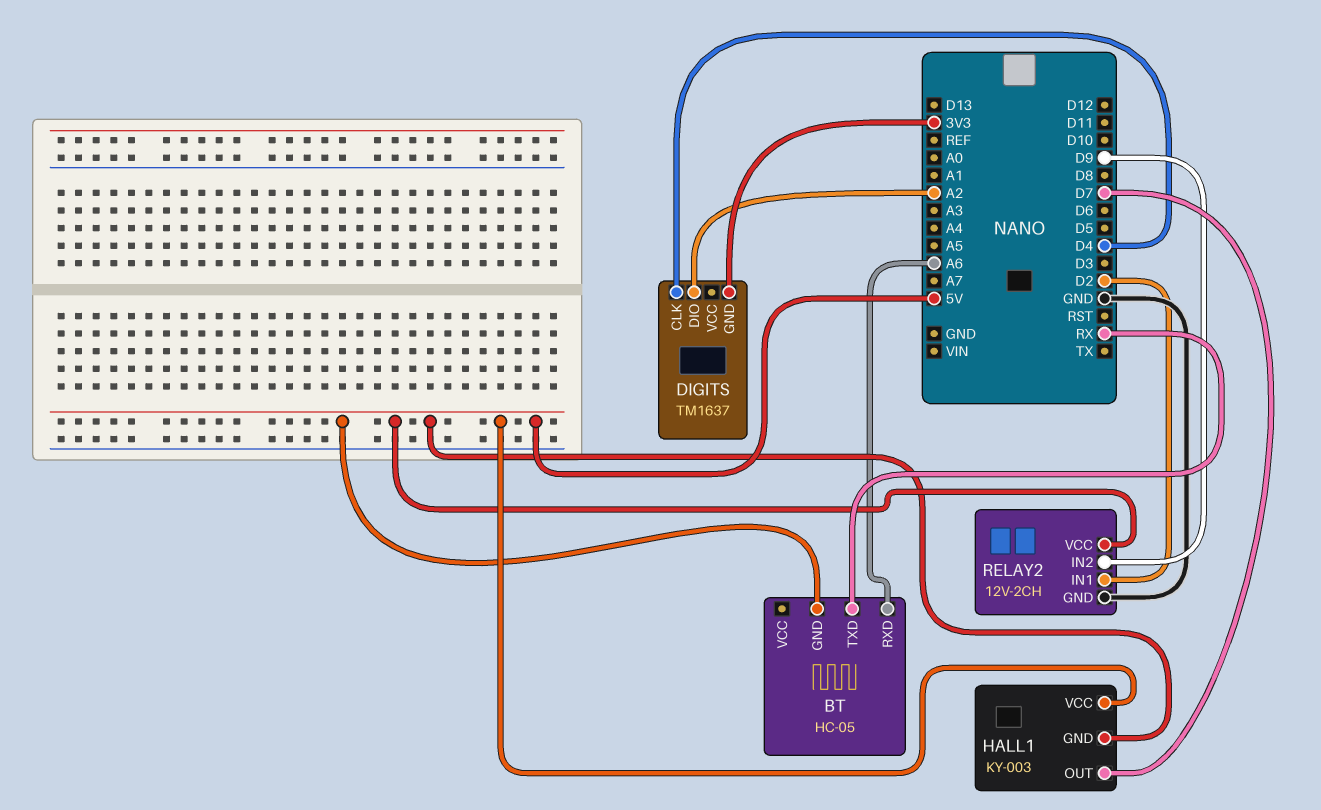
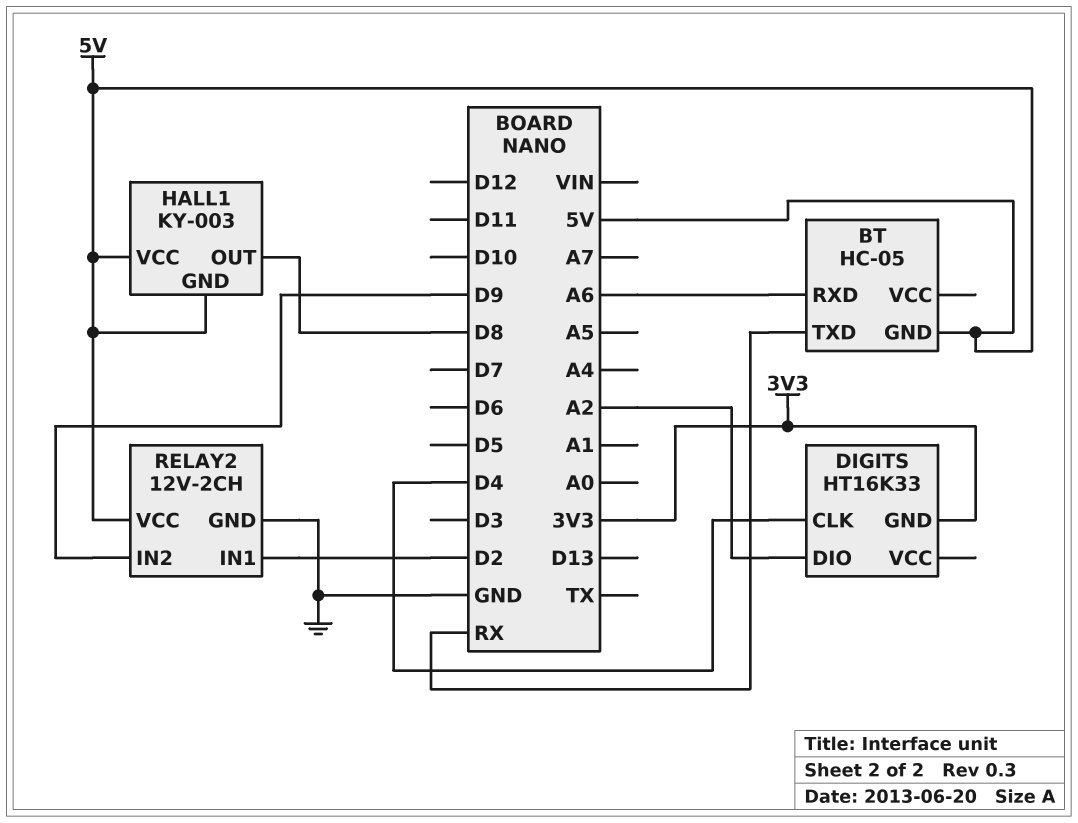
DIGITS: TM1637 -> HT16K33
HALL1 pin OUT: D7 -> D8

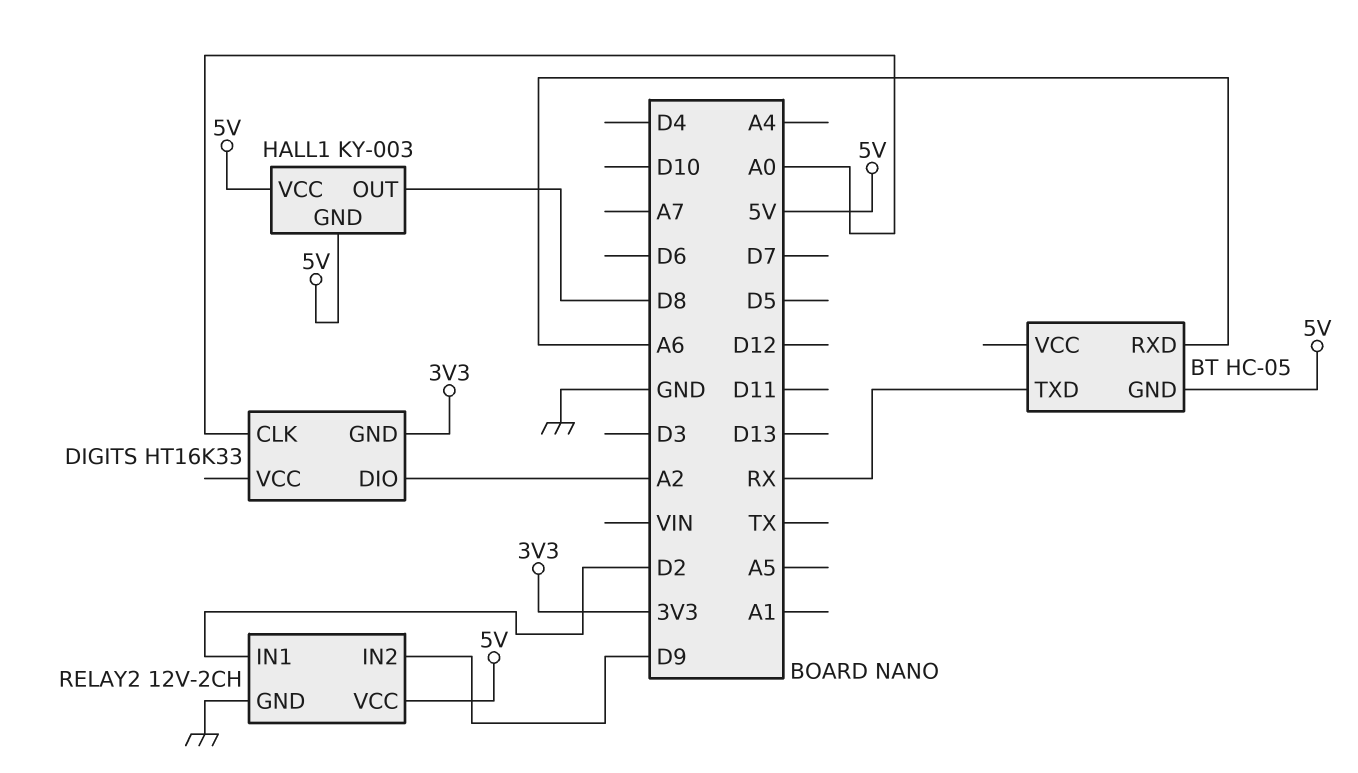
DIGITS pin CLK: D4 -> A0

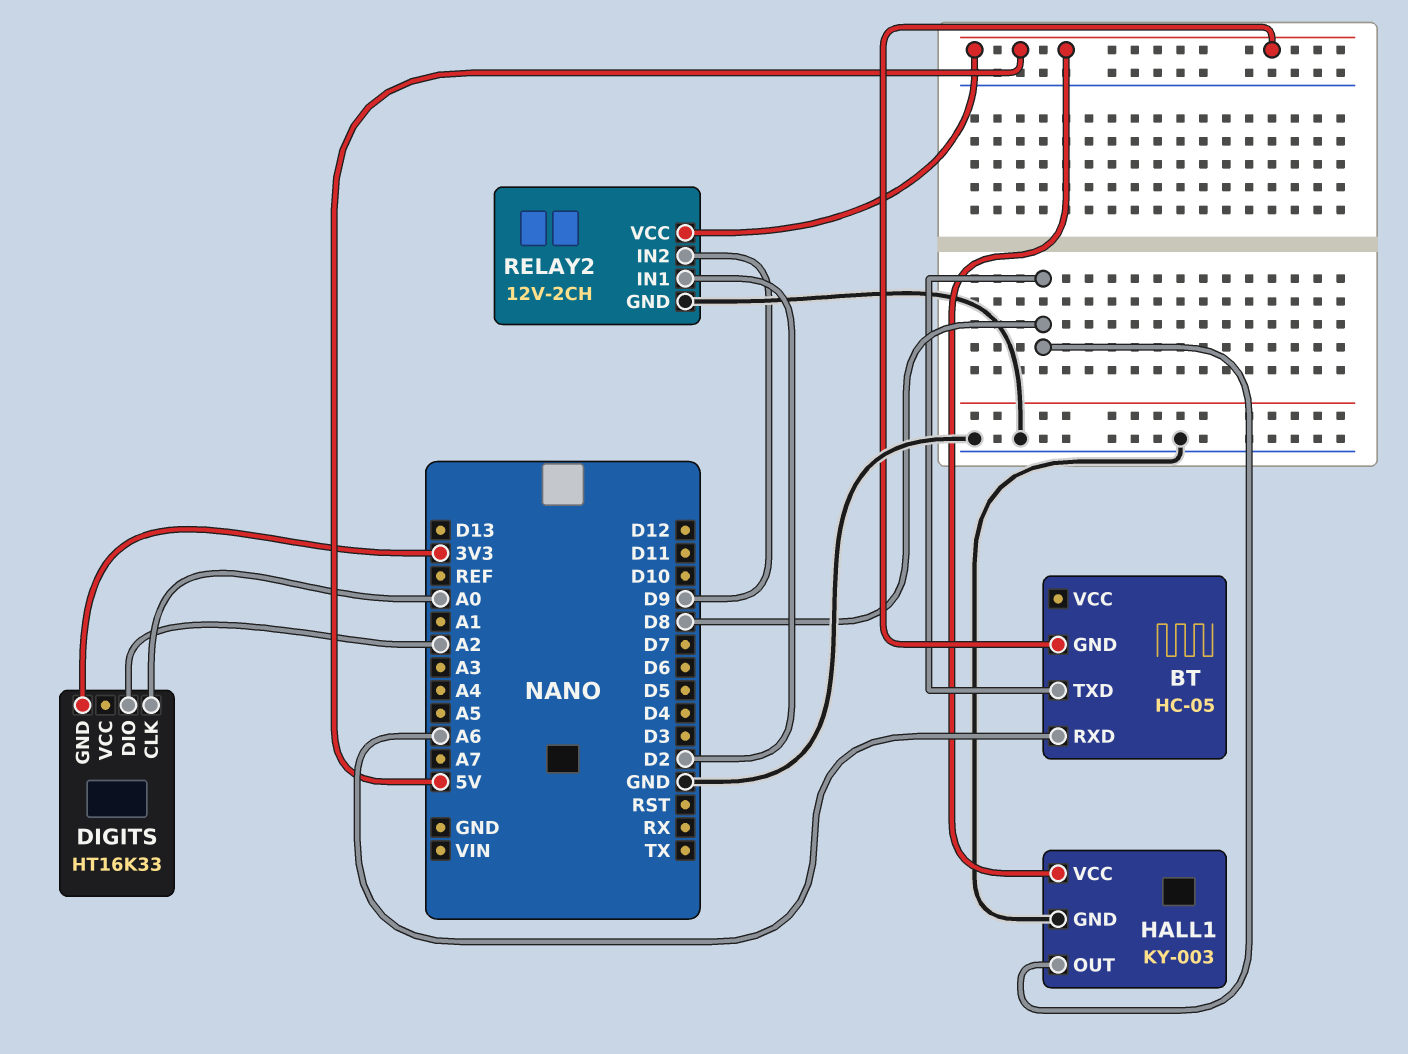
BT pin TXD: RX -> D8
HALL1 pin GND: 5V -> GND

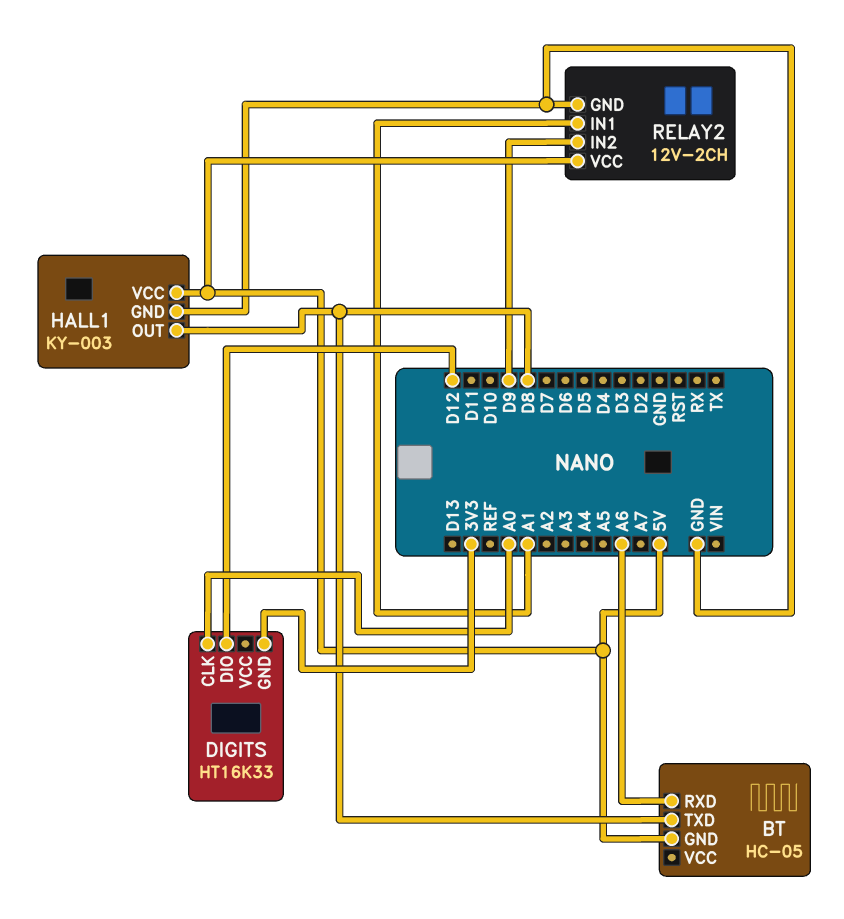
DIGITS pin DIO: A2 -> D12
RELAY2 pin IN1: D2 -> A1

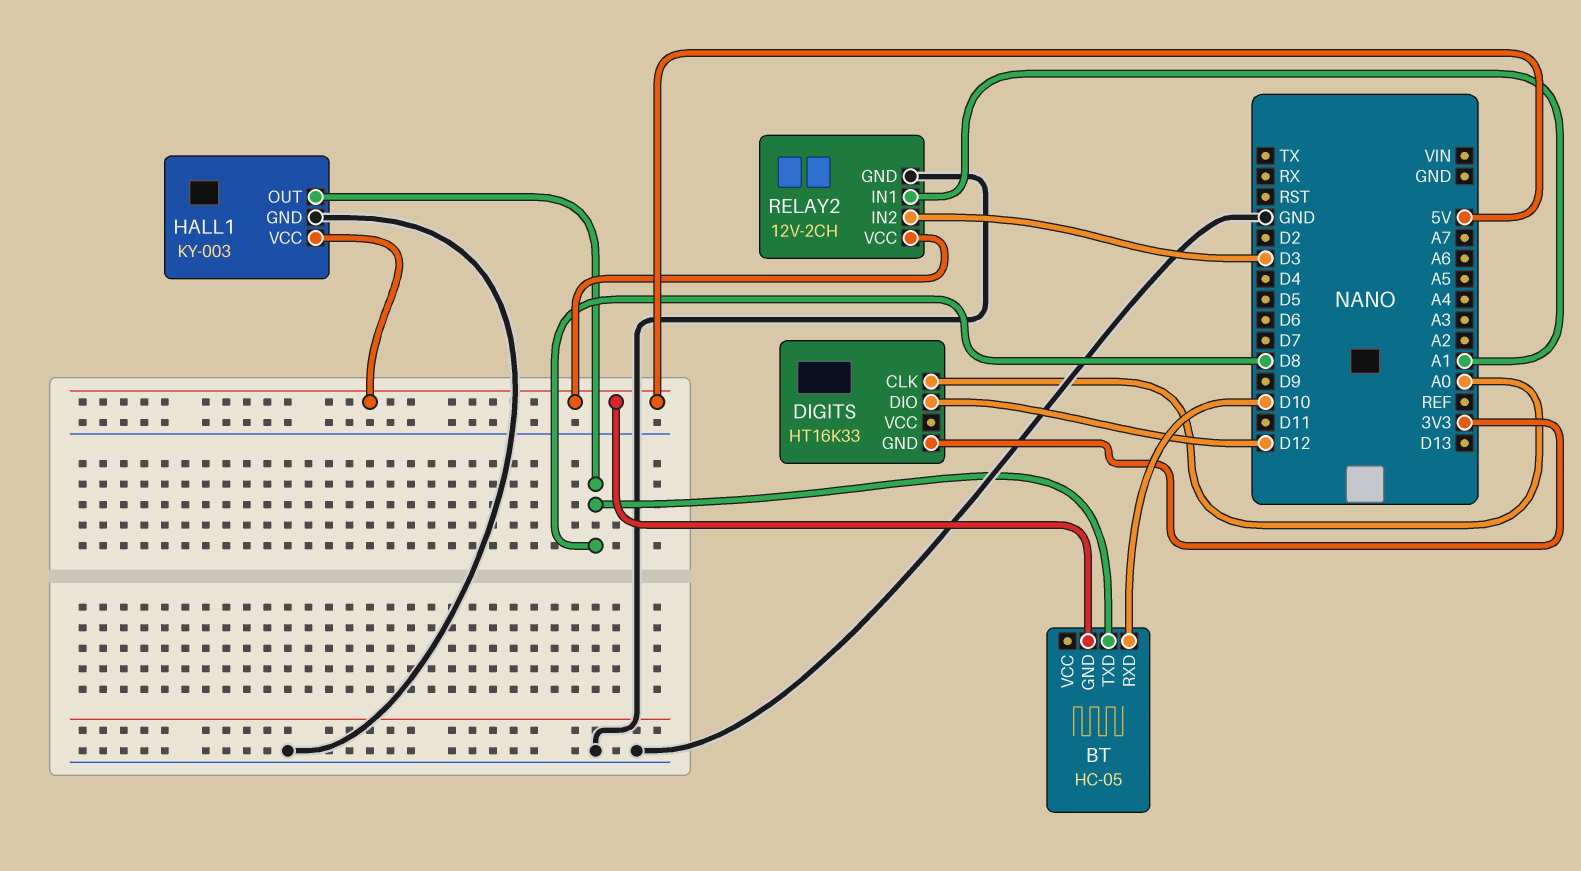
BT pin RXD: A6 -> D10
RELAY2 pin IN2: D9 -> D3

